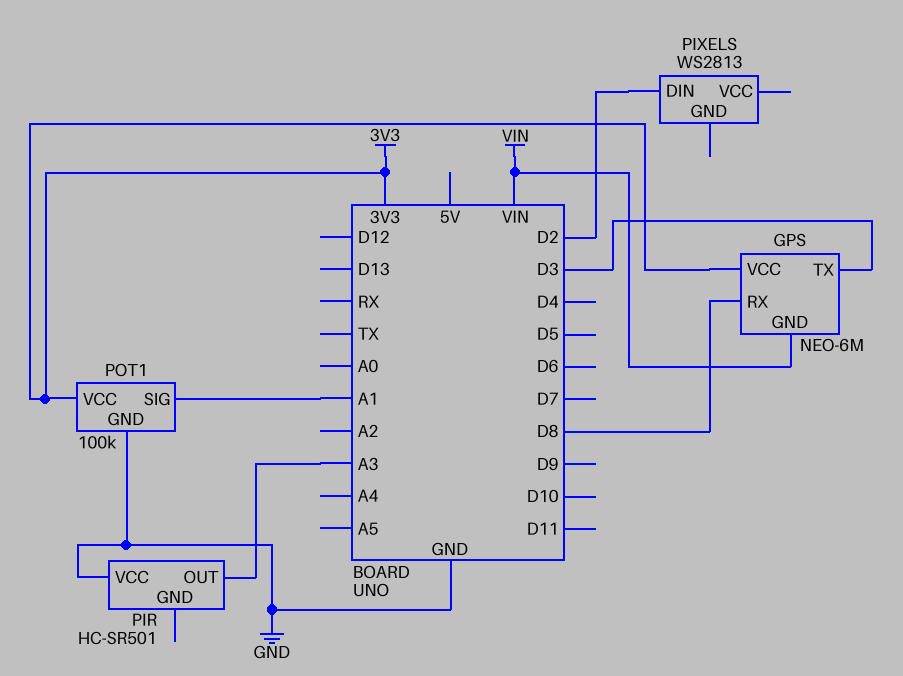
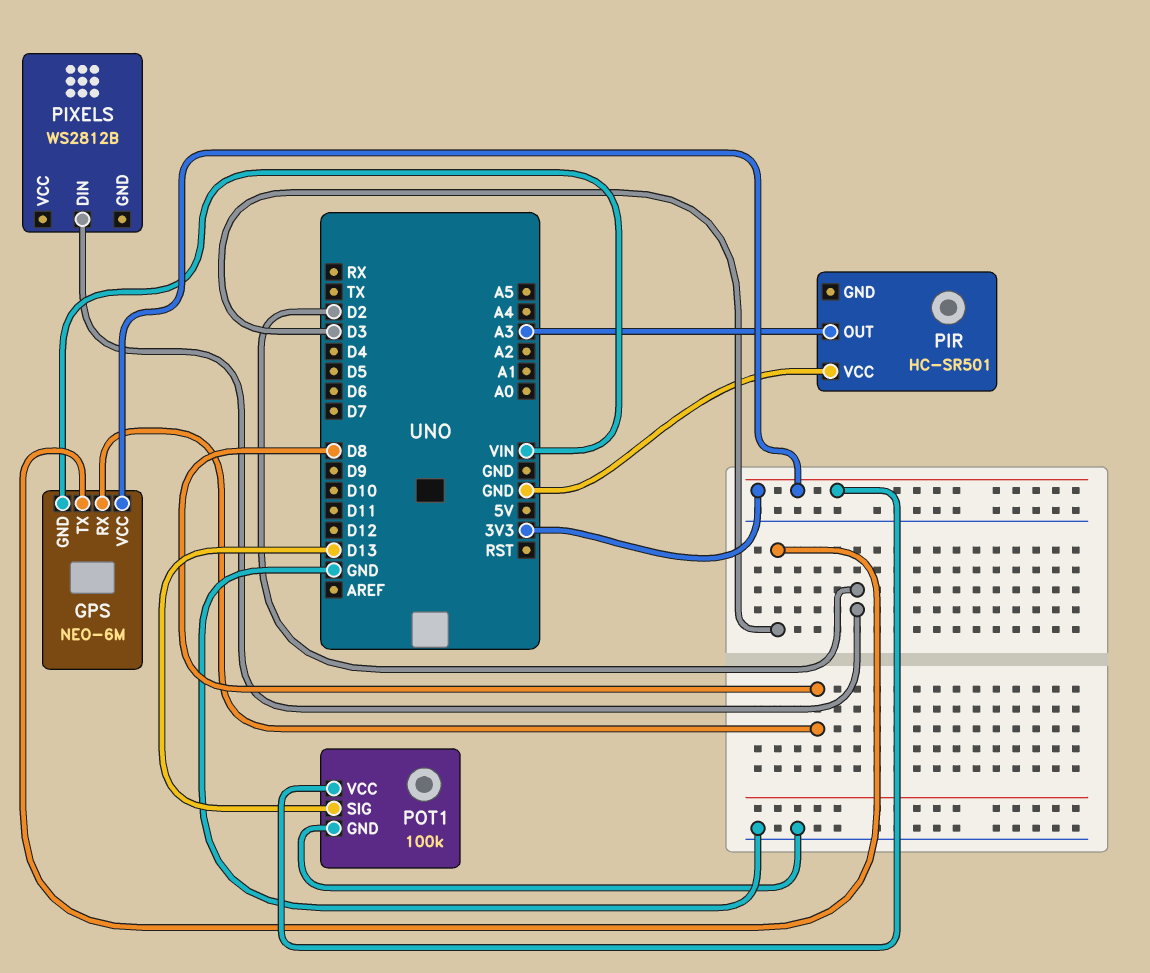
PIXELS: WS2813 -> WS2812B
POT1 pin SIG: A1 -> D13

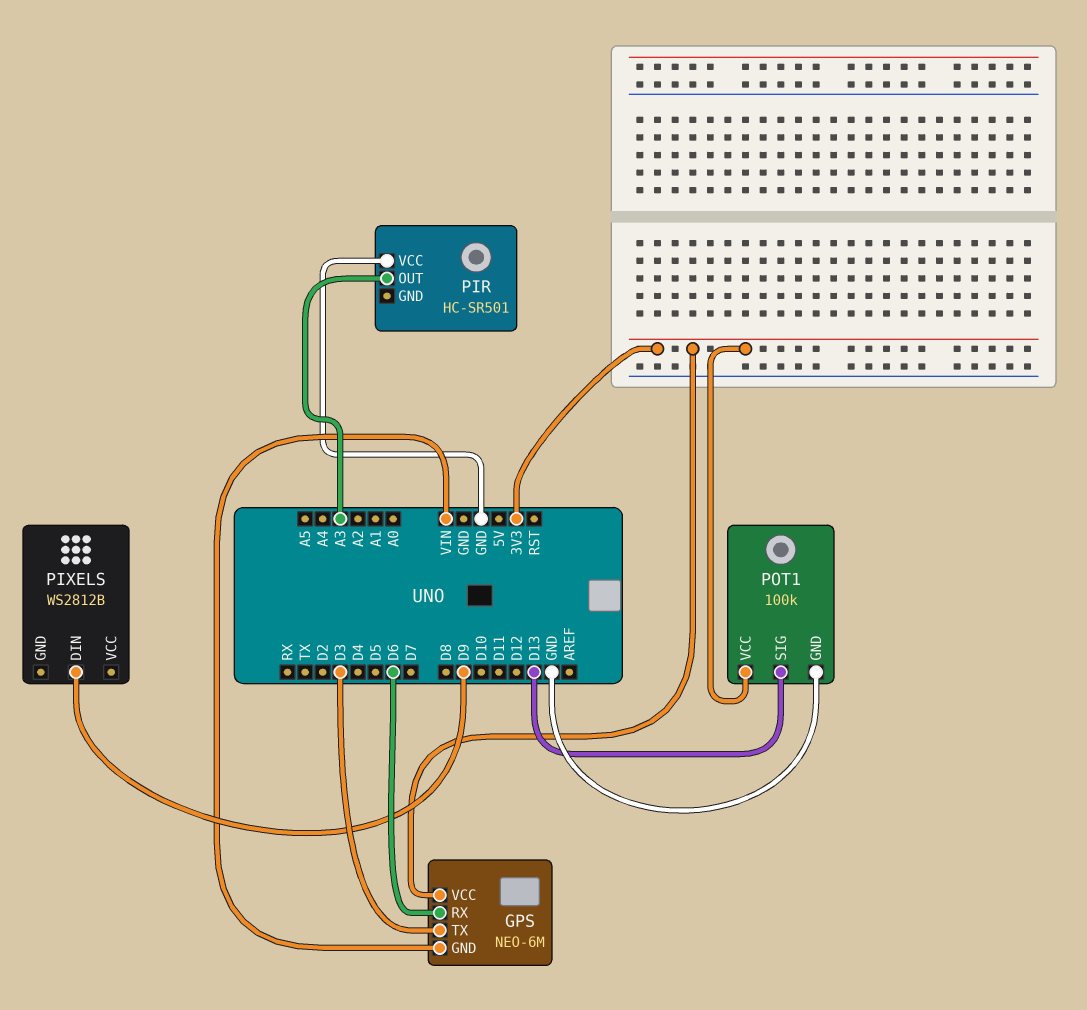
GPS pin RX: D8 -> D6
PIXELS pin DIN: D2 -> D9

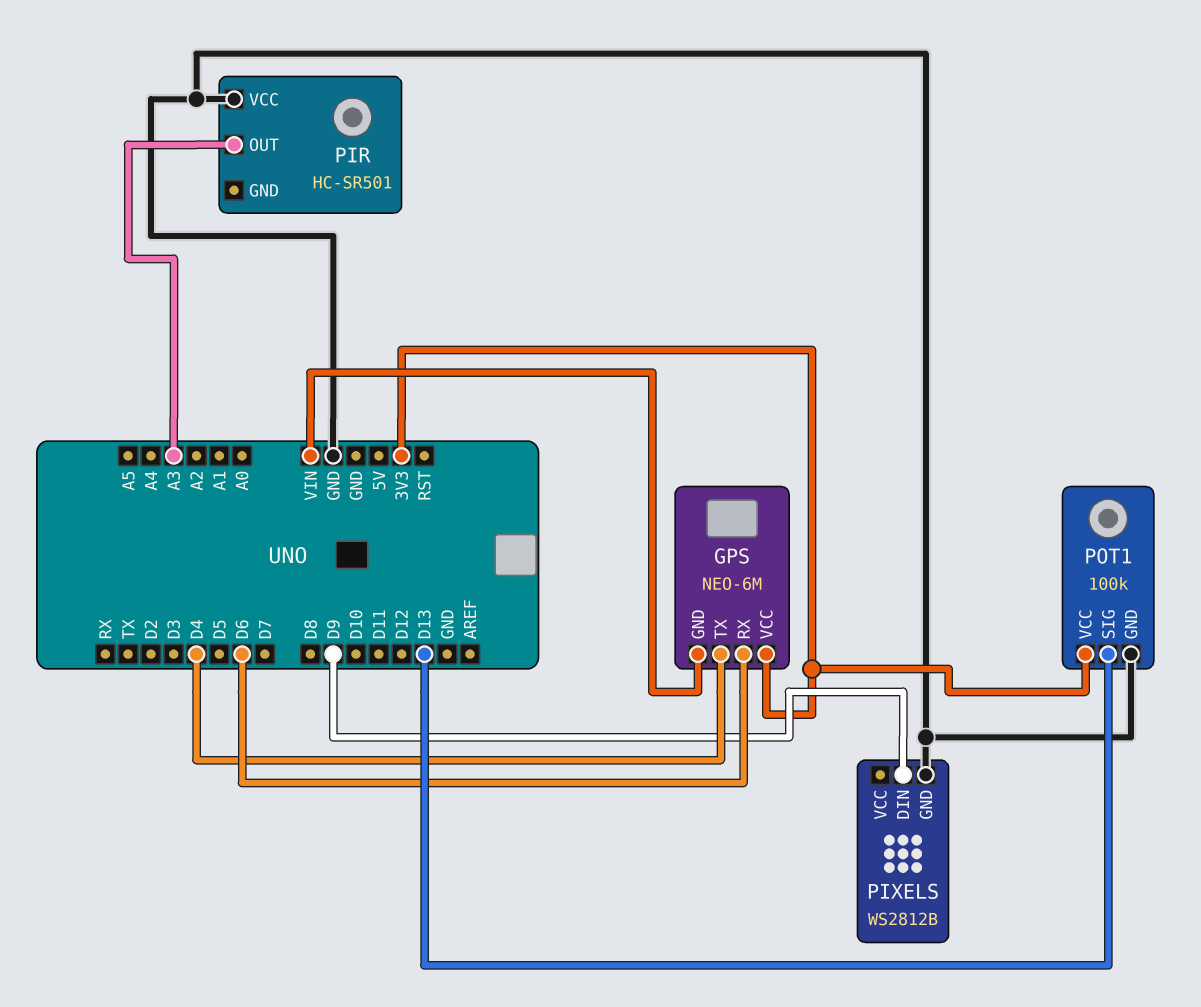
GPS pin TX: D3 -> D4
PIXELS pin GND: none -> GND

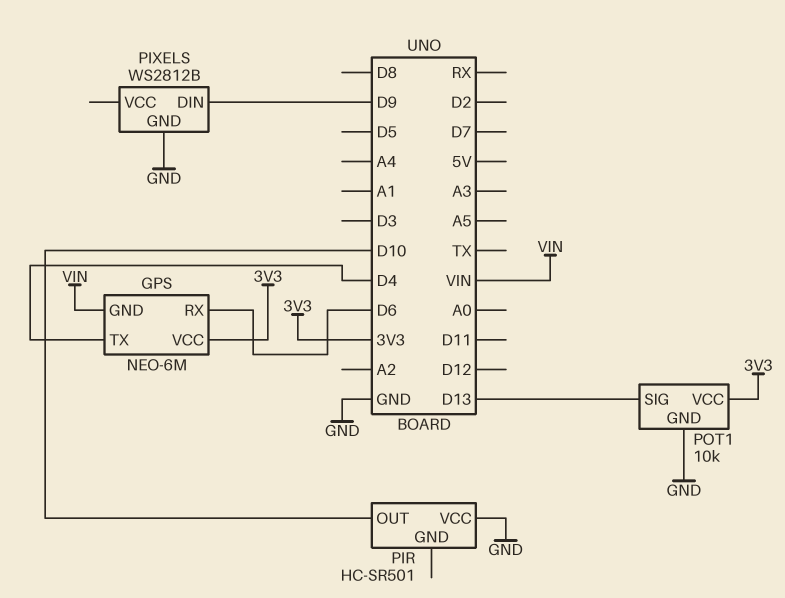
PIR pin OUT: A3 -> D10
POT1: 100k -> 10k

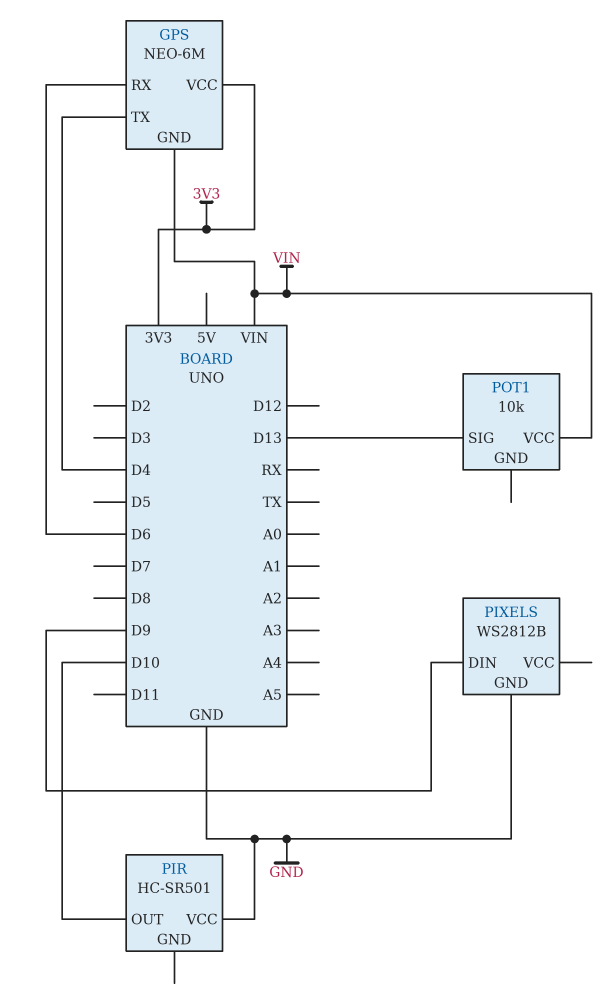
POT1 pin GND: GND -> none
POT1 pin VCC: 3V3 -> VIN

